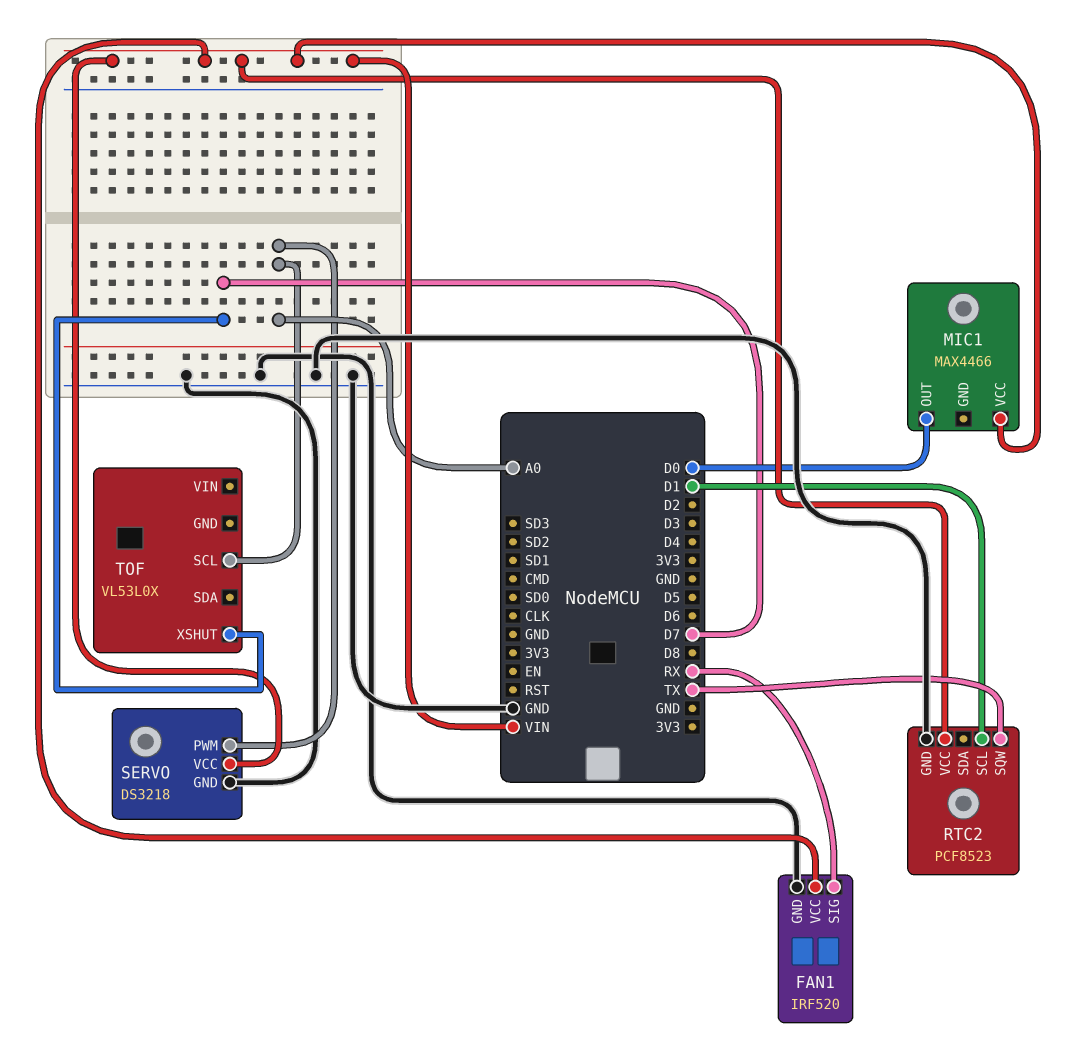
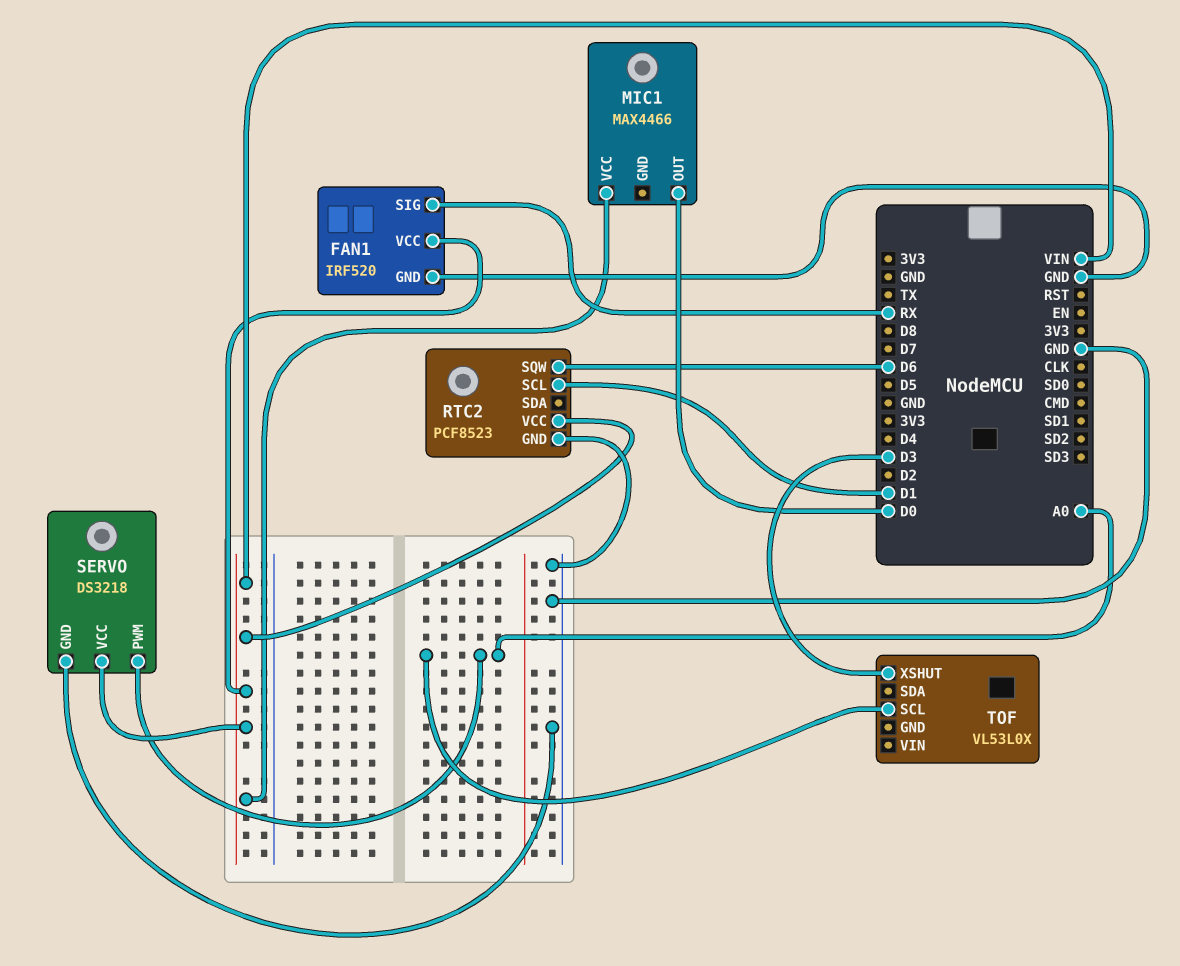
RTC2 pin SQW: TX -> D6
TOF pin XSHUT: D7 -> D3

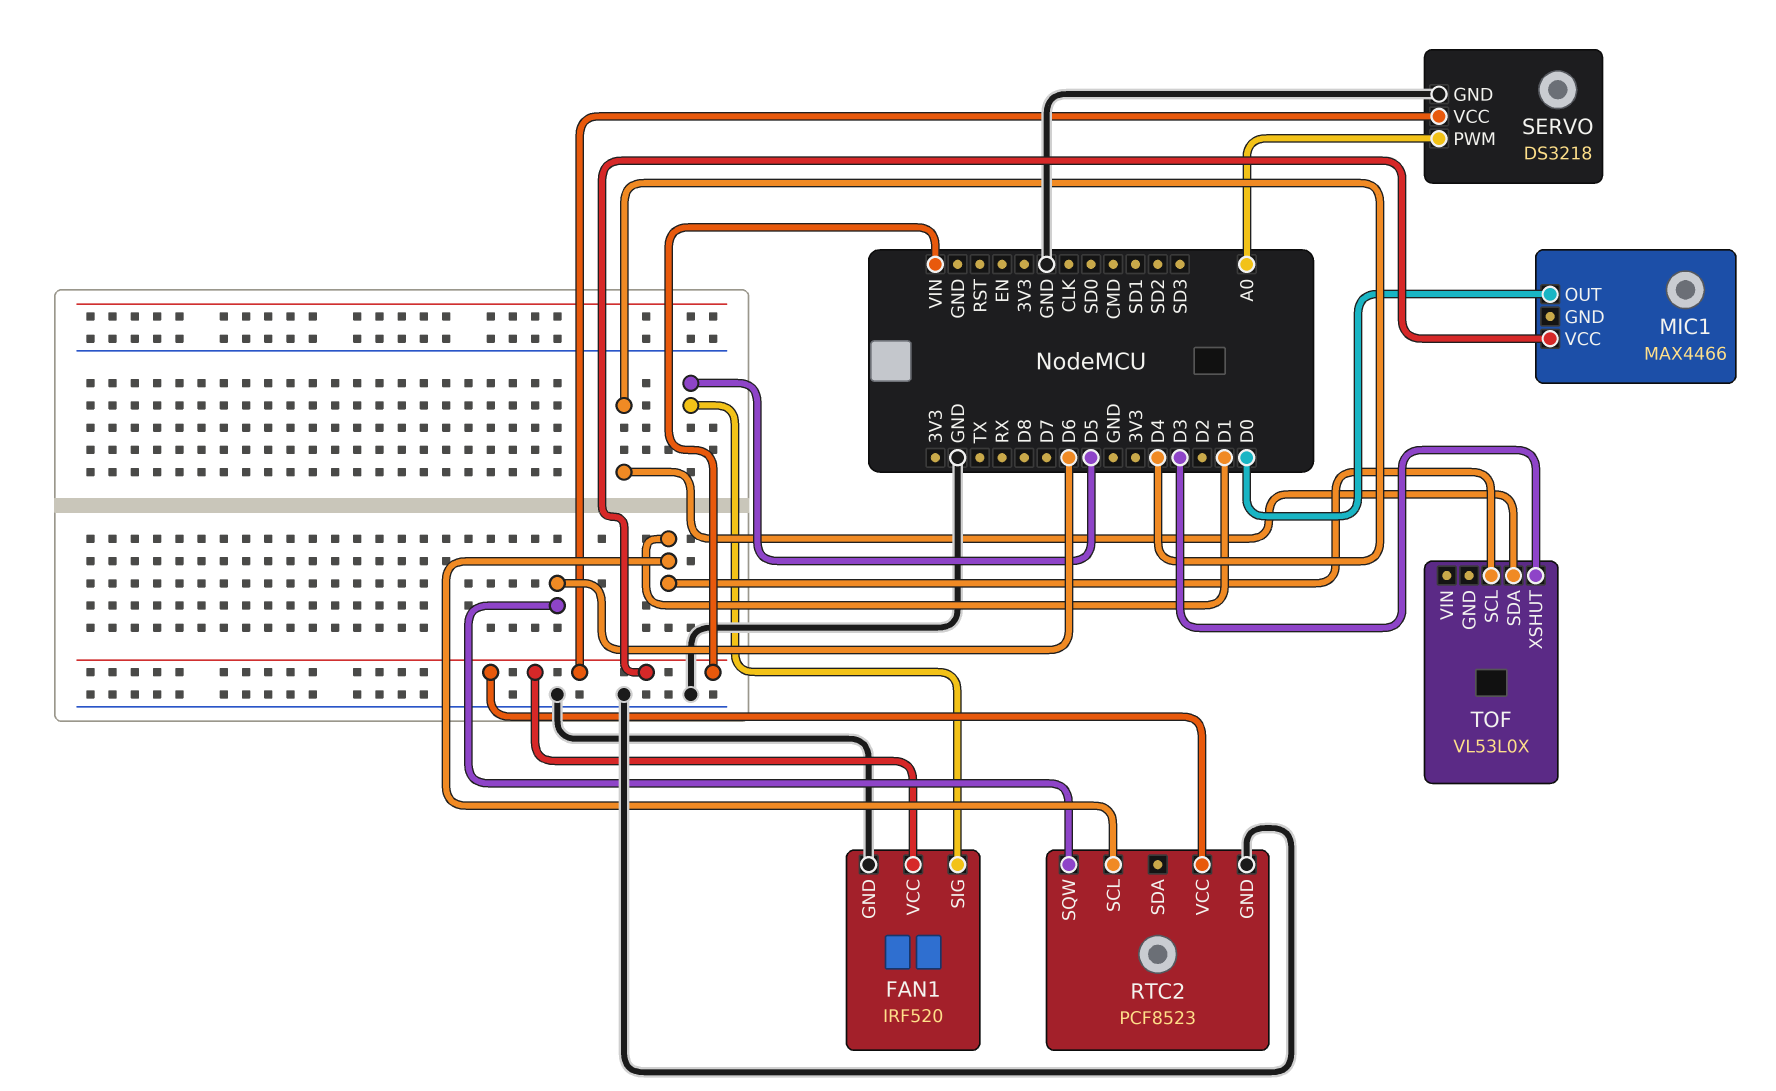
FAN1 pin SIG: RX -> D5
TOF pin SCL: A0 -> D1
TOF pin SDA: none -> D4

